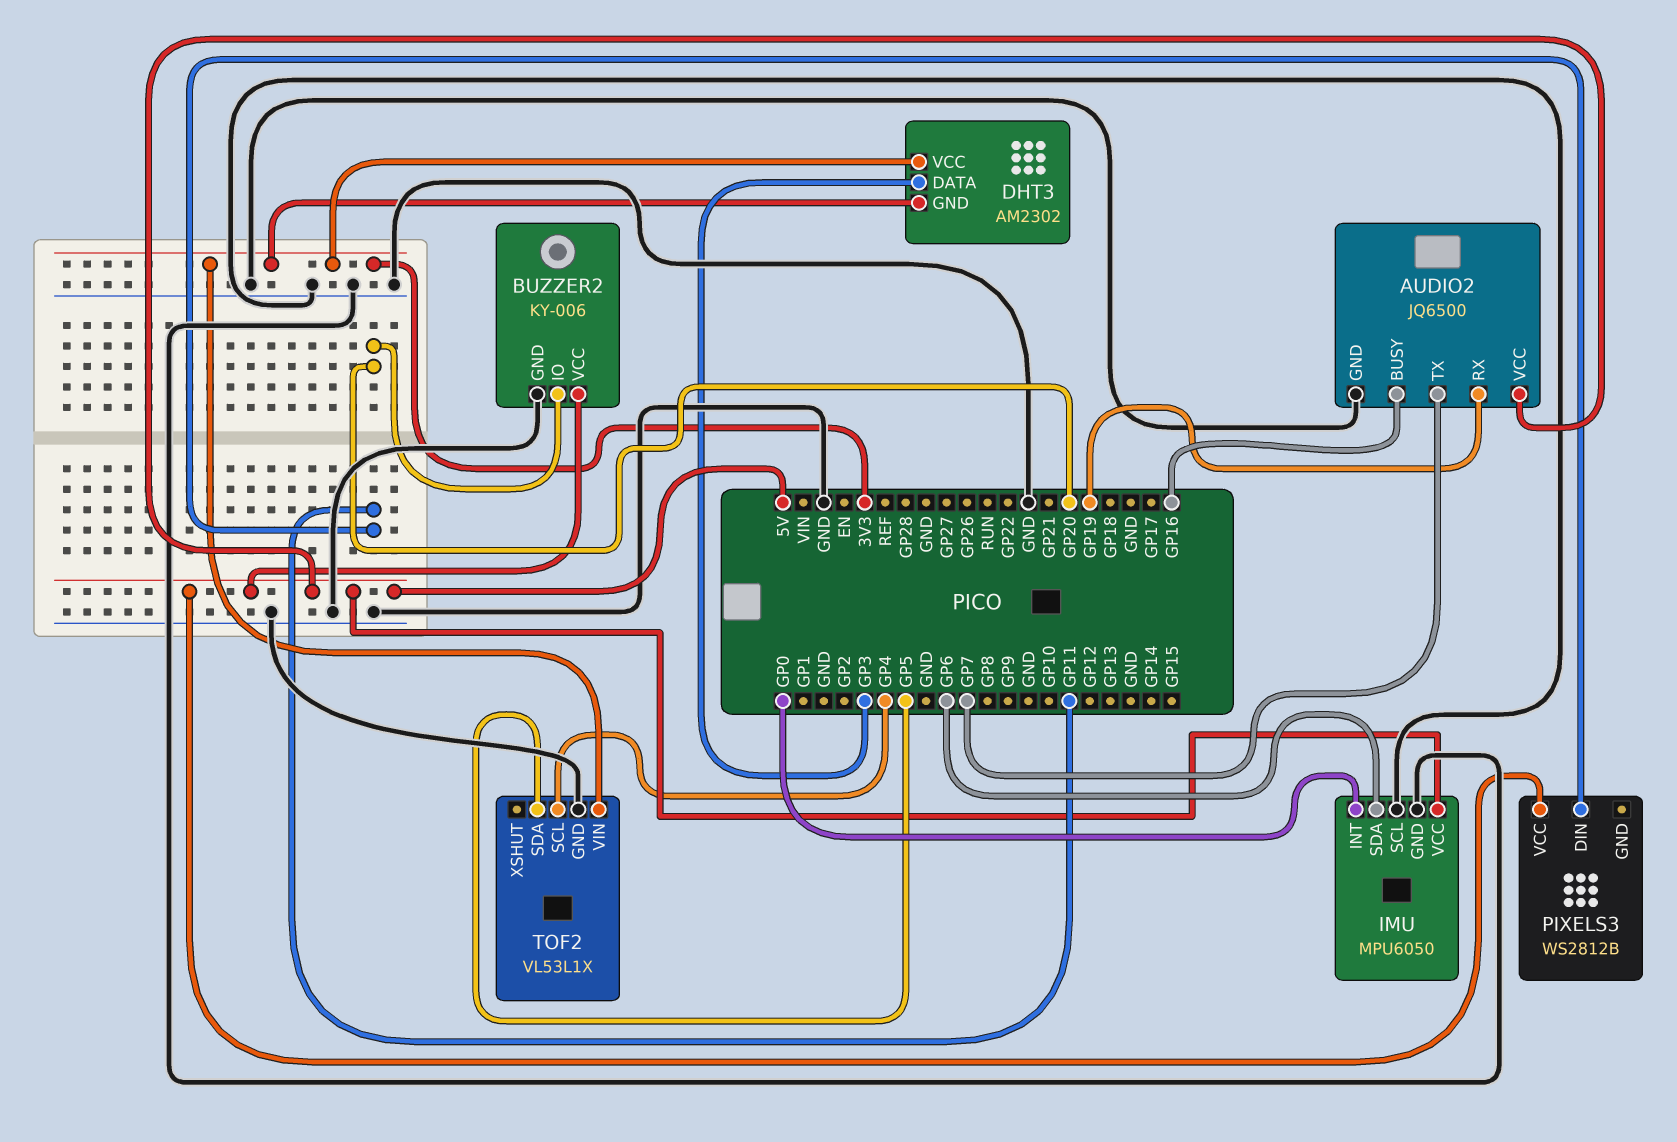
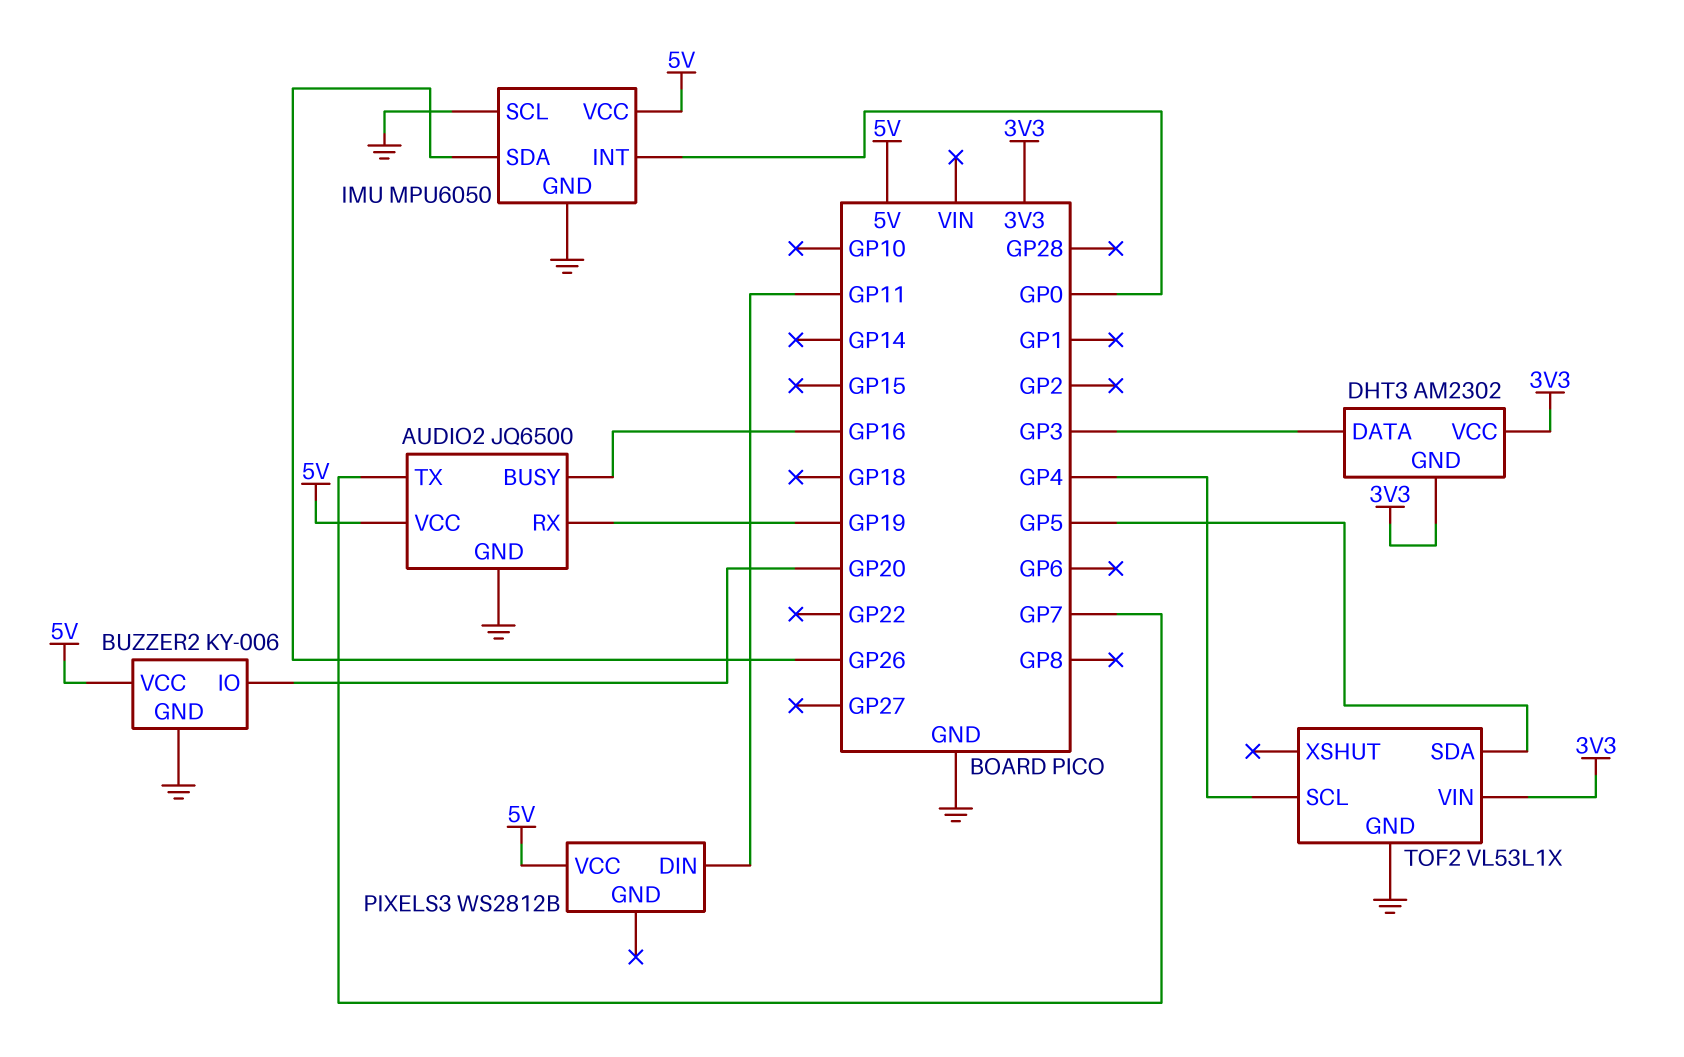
IMU pin SDA: GP6 -> GP26

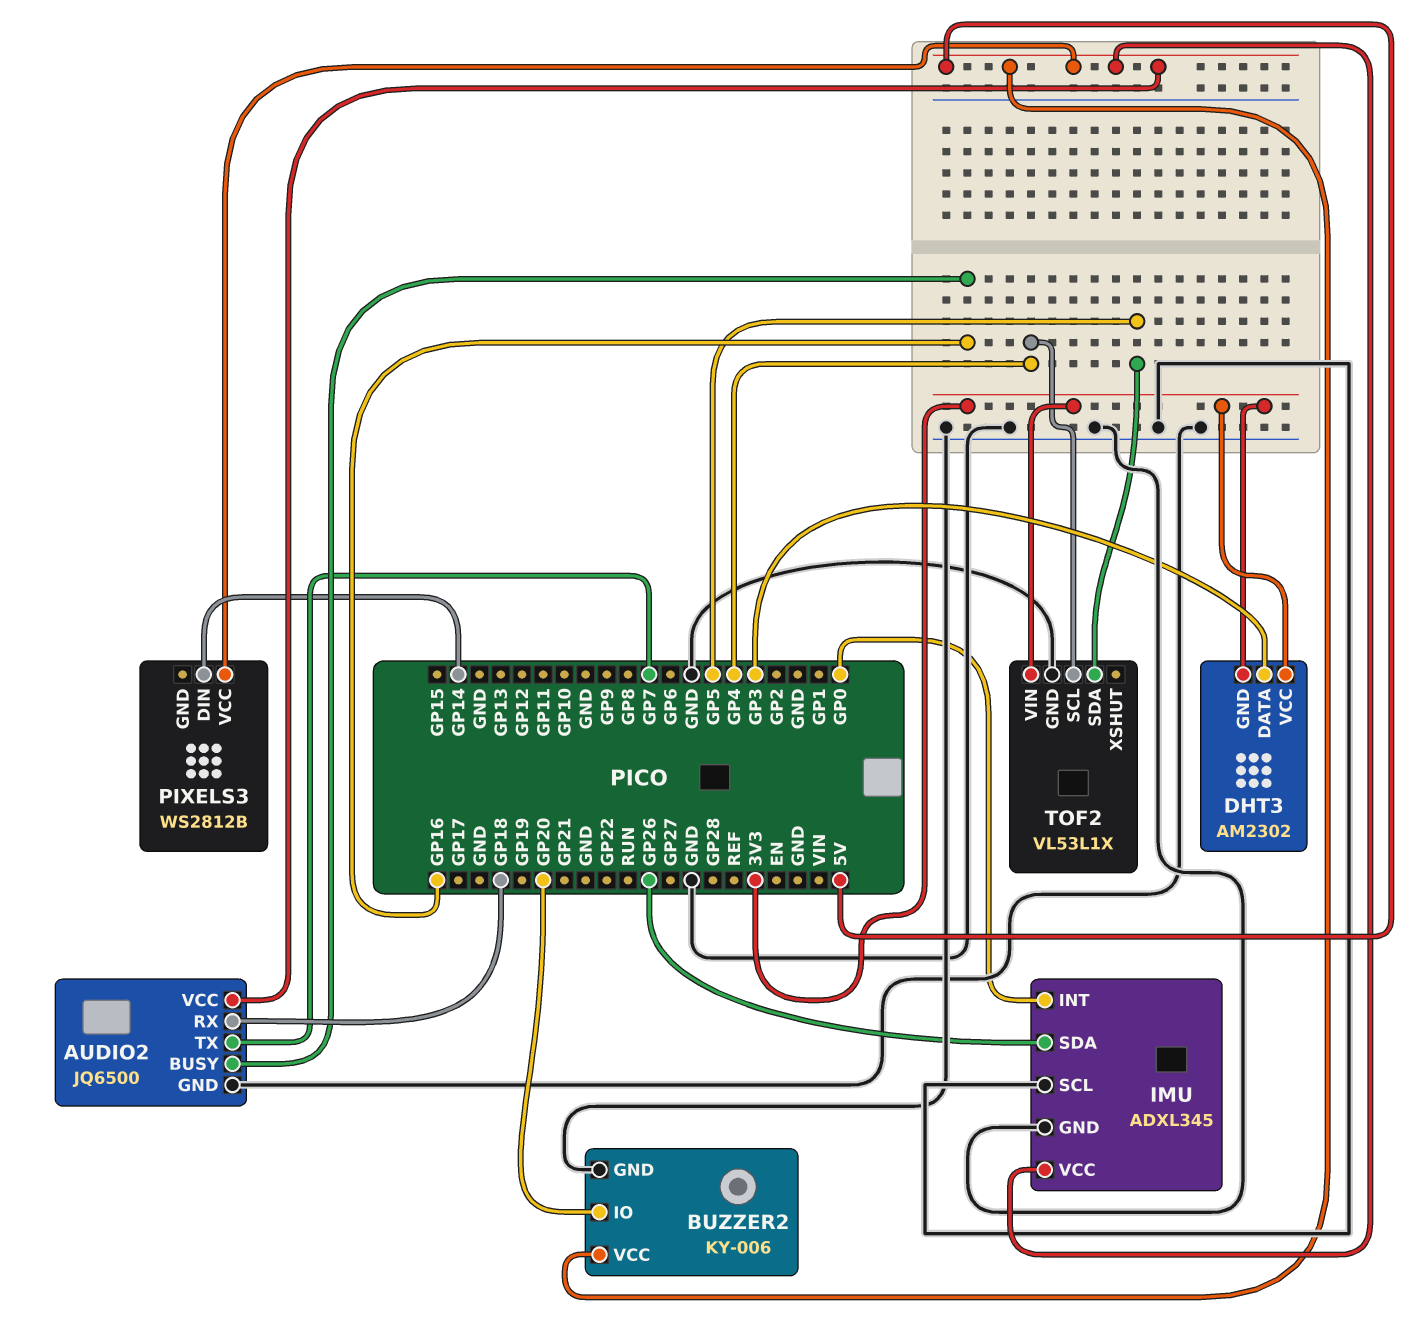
AUDIO2 pin RX: GP19 -> GP18
IMU: MPU6050 -> ADXL345
PIXELS3 pin DIN: GP11 -> GP14

